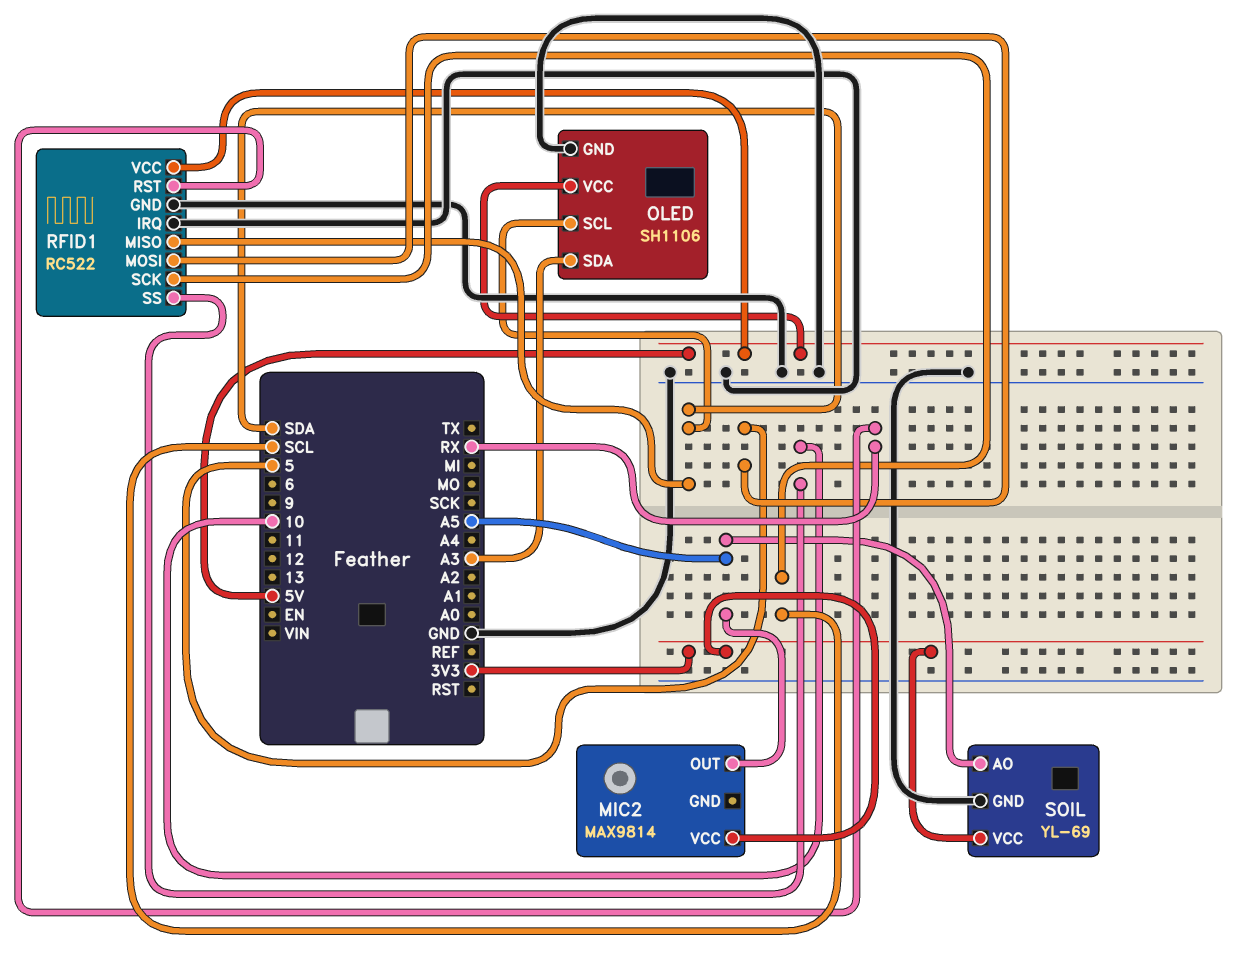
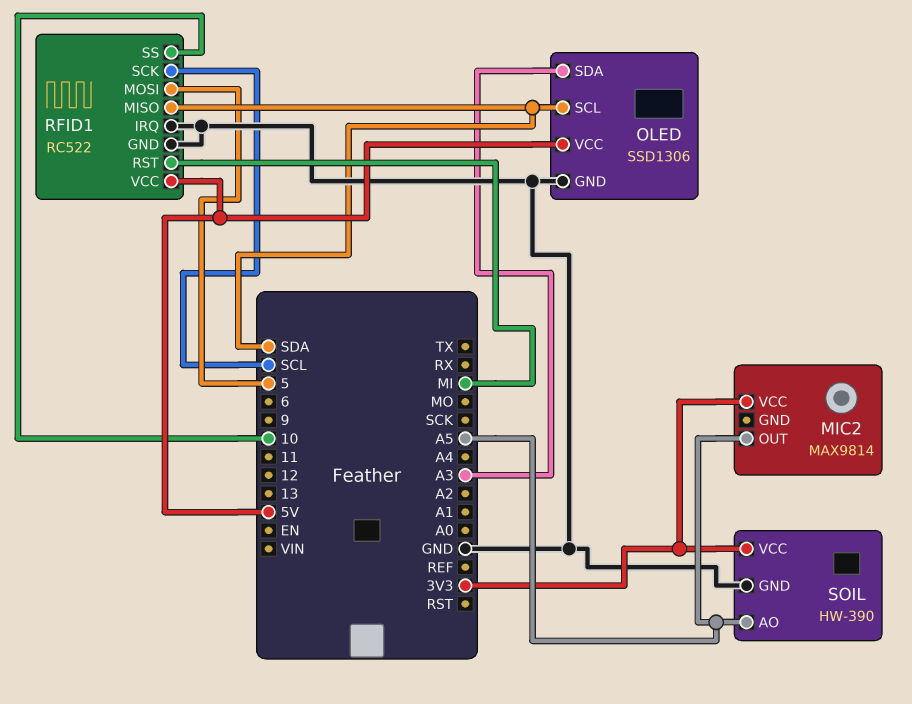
OLED: SH1106 -> SSD1306
RFID1 pin RST: RX -> MI
SOIL: YL-69 -> HW-390

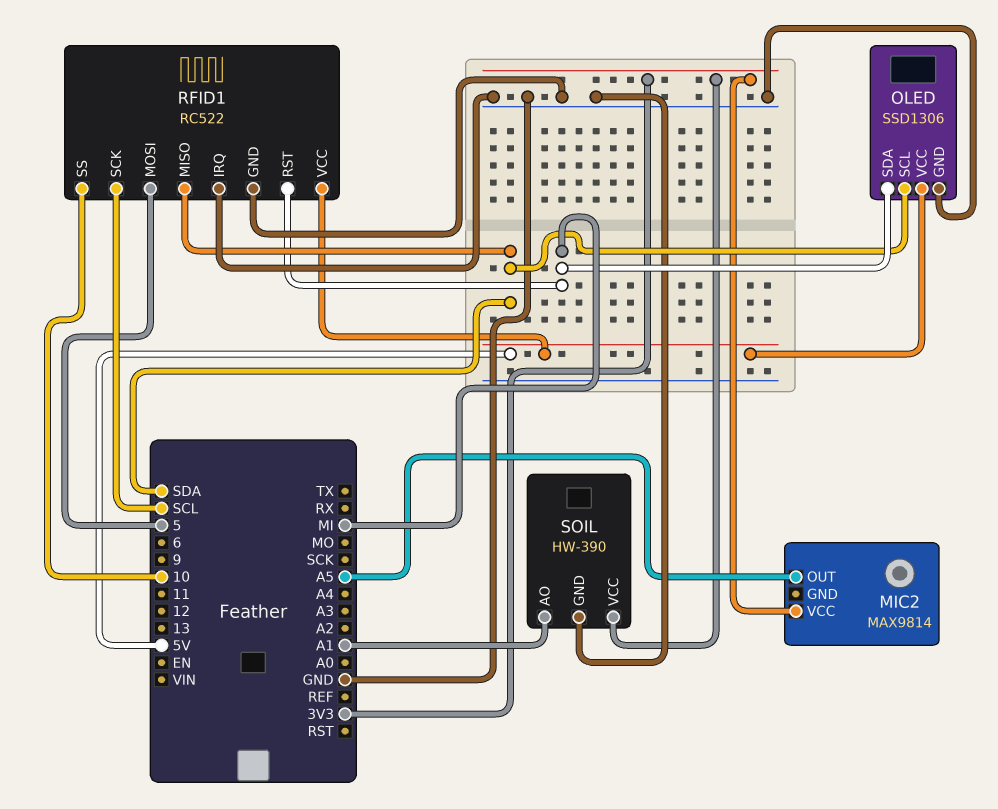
OLED pin SDA: A3 -> MI
SOIL pin AO: A5 -> A1

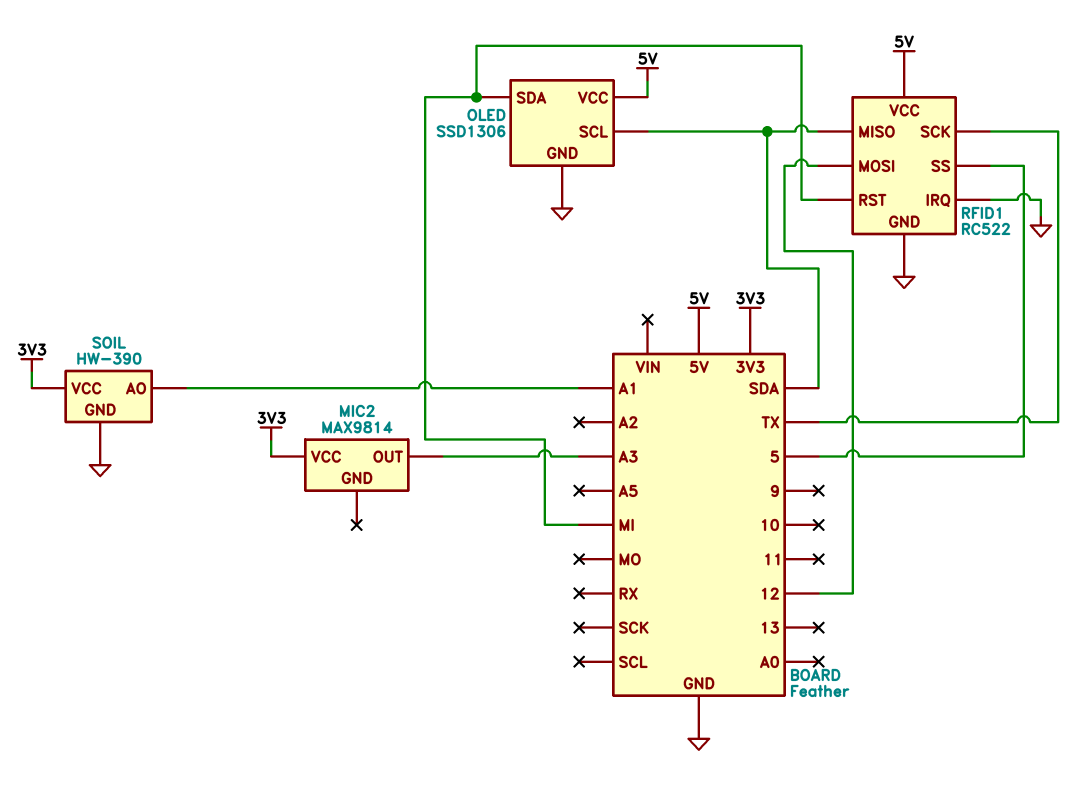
MIC2 pin OUT: A5 -> A3
RFID1 pin MOSI: 5 -> 12
RFID1 pin SCK: SCL -> TX
RFID1 pin SS: 10 -> 5

